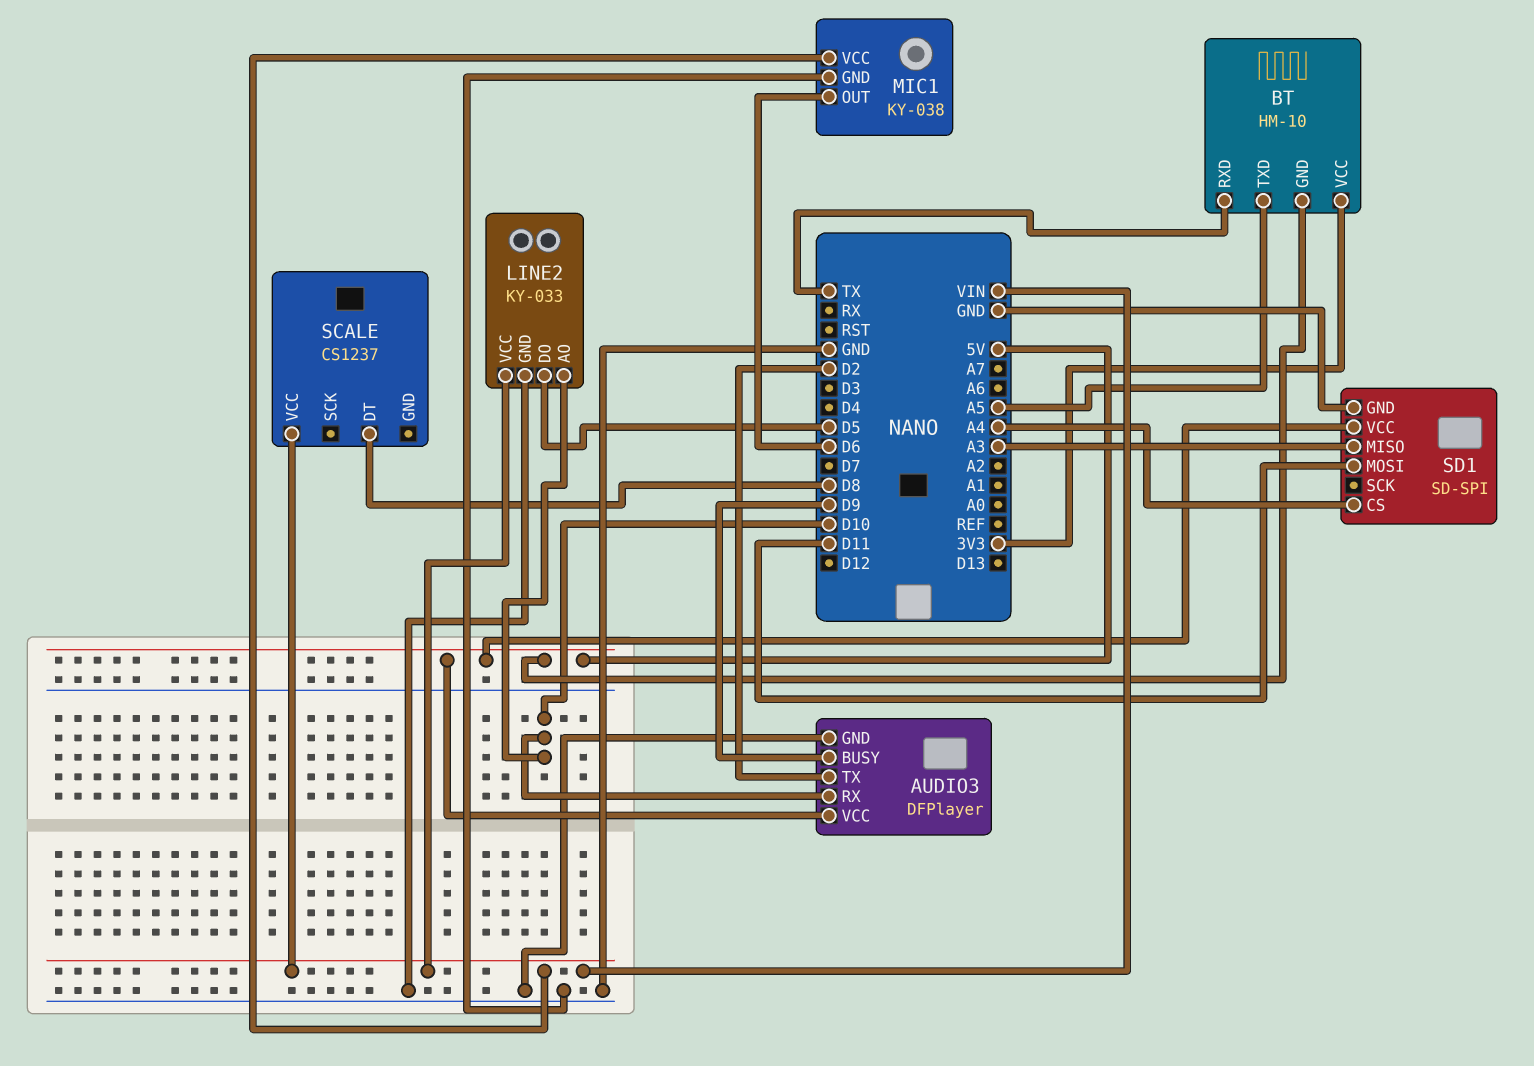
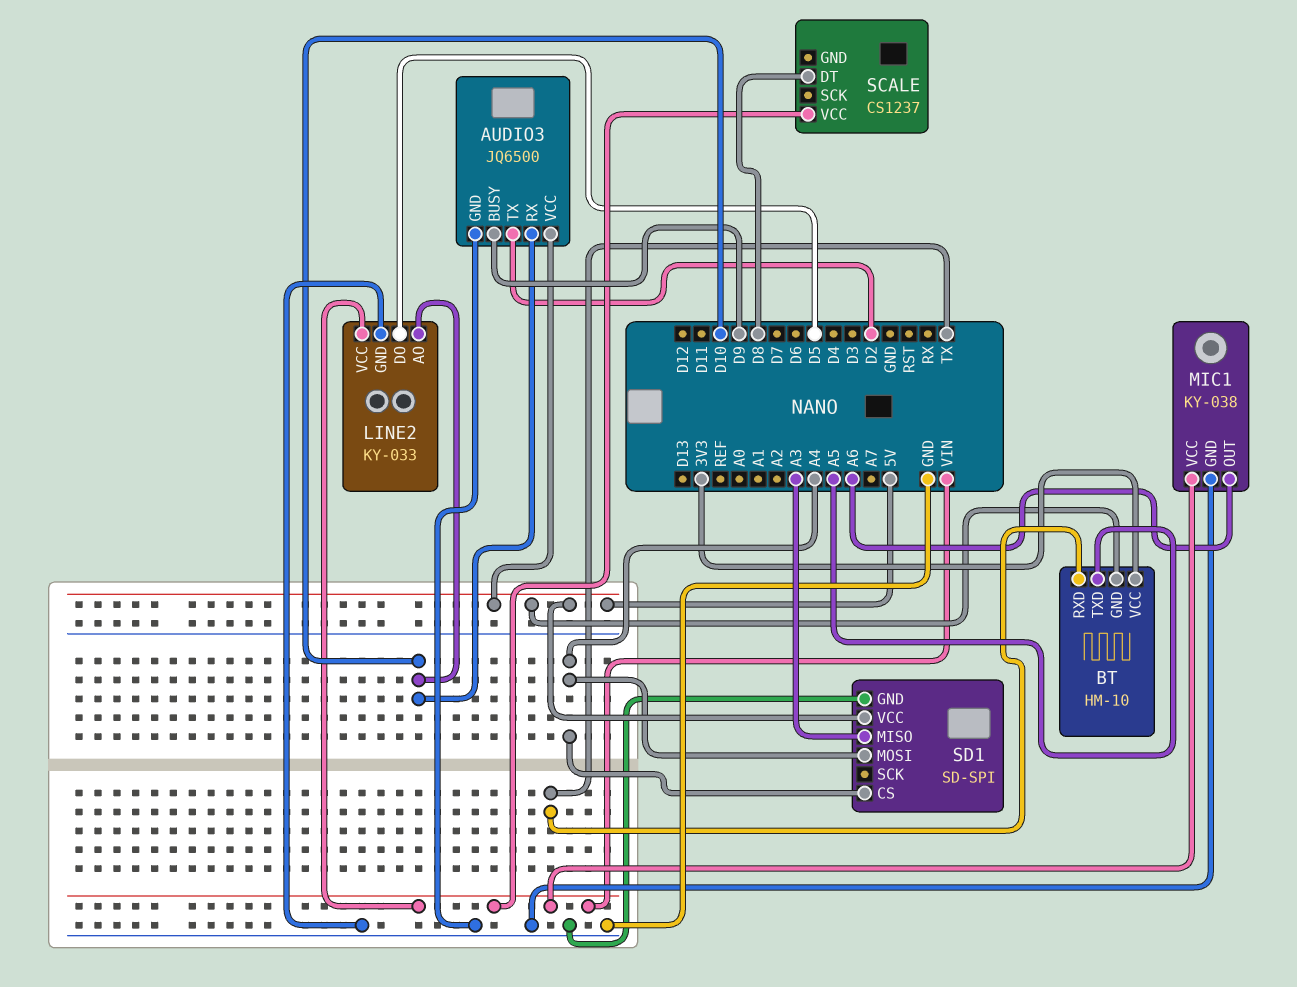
AUDIO3: DFPlayer -> JQ6500
MIC1 pin OUT: D6 -> A6
SD1 pin MOSI: D11 -> A4

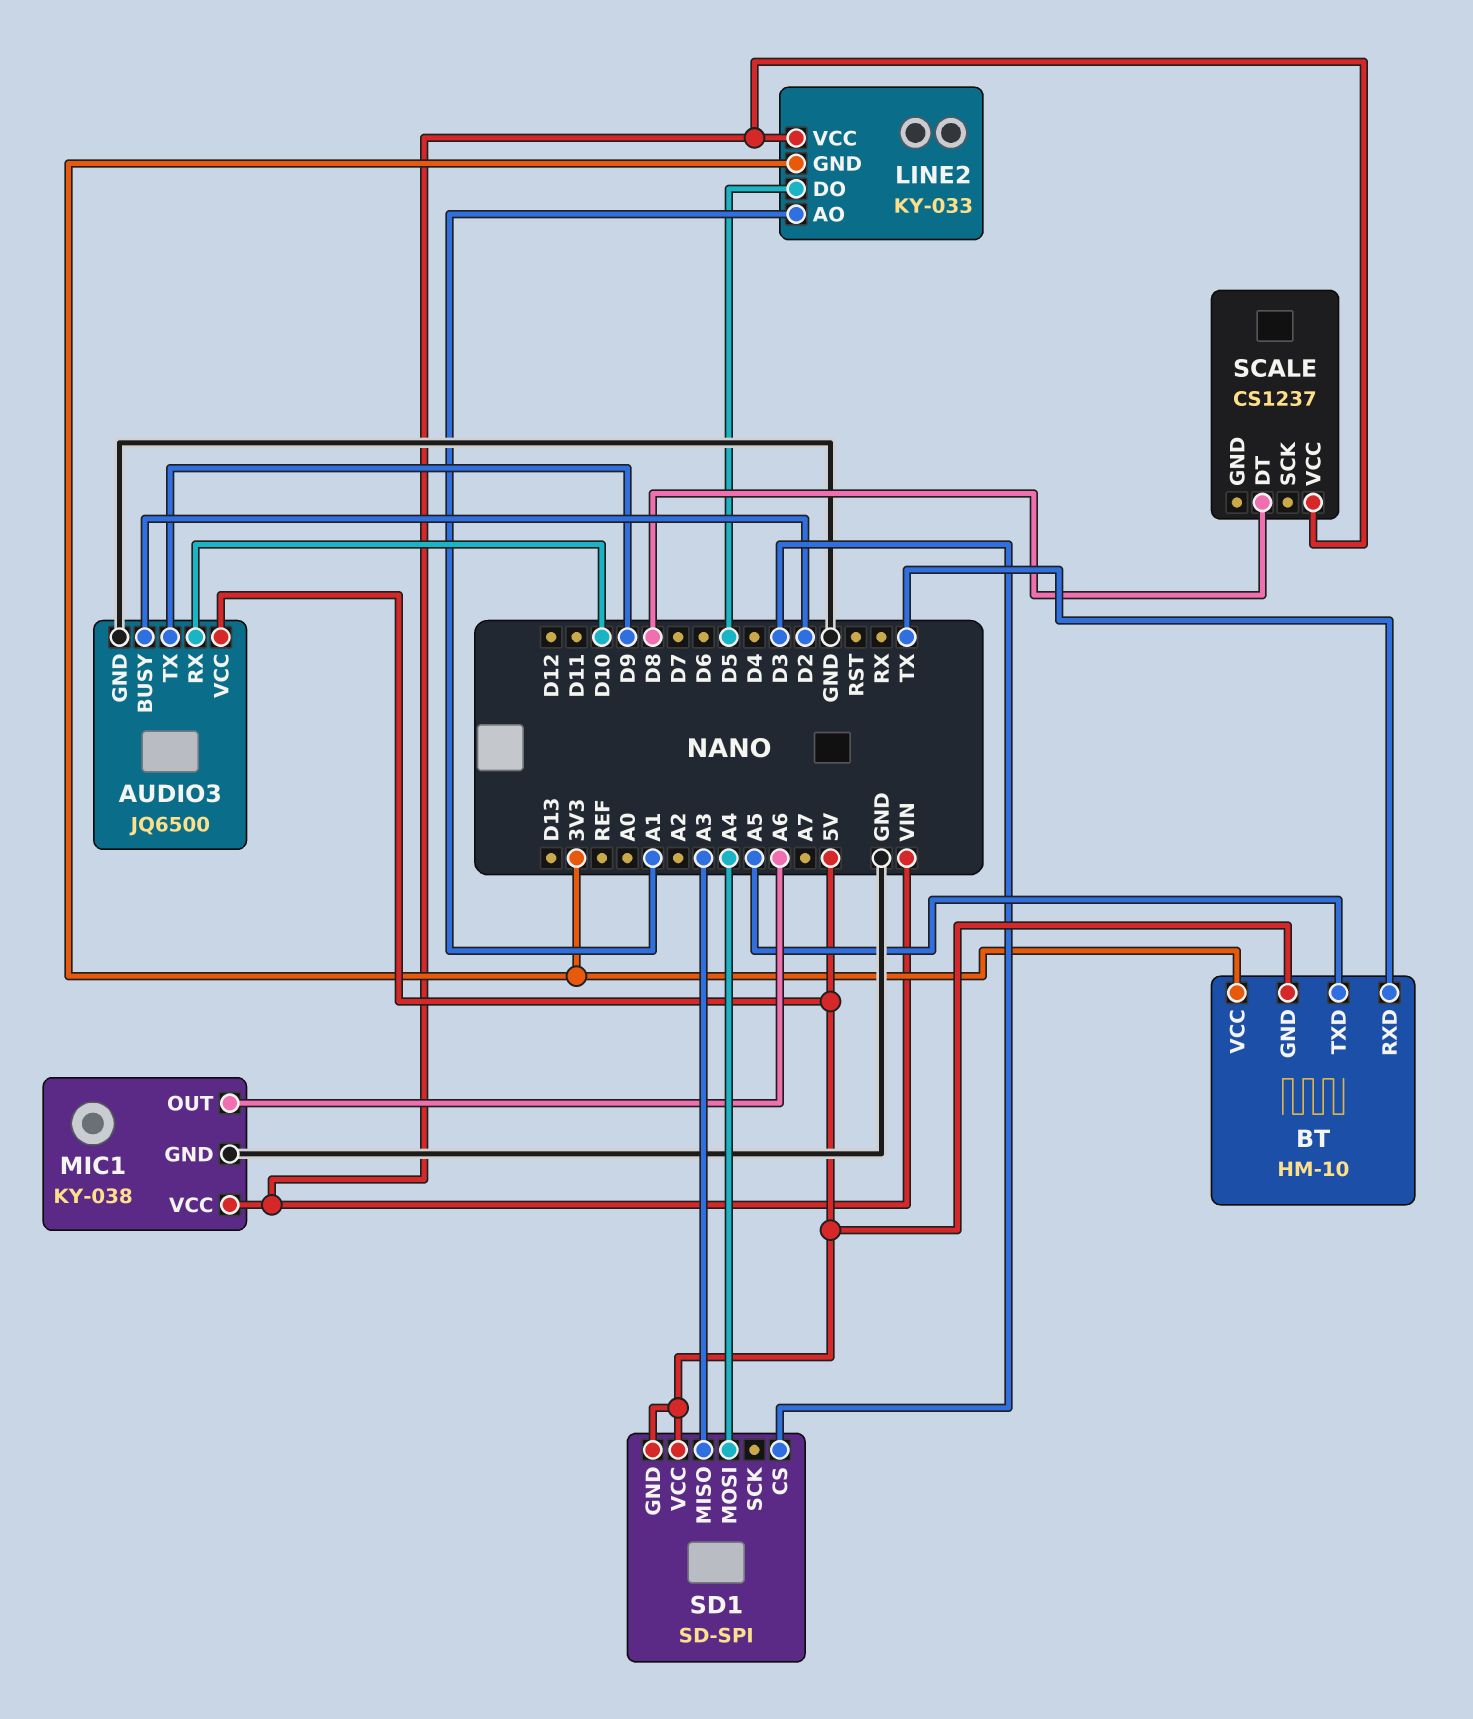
AUDIO3 pin BUSY: D9 -> D2
AUDIO3 pin TX: D2 -> D9
LINE2 pin AO: D10 -> A1
LINE2 pin GND: GND -> 3V3
SD1 pin CS: A4 -> D3
SD1 pin GND: GND -> 5V

